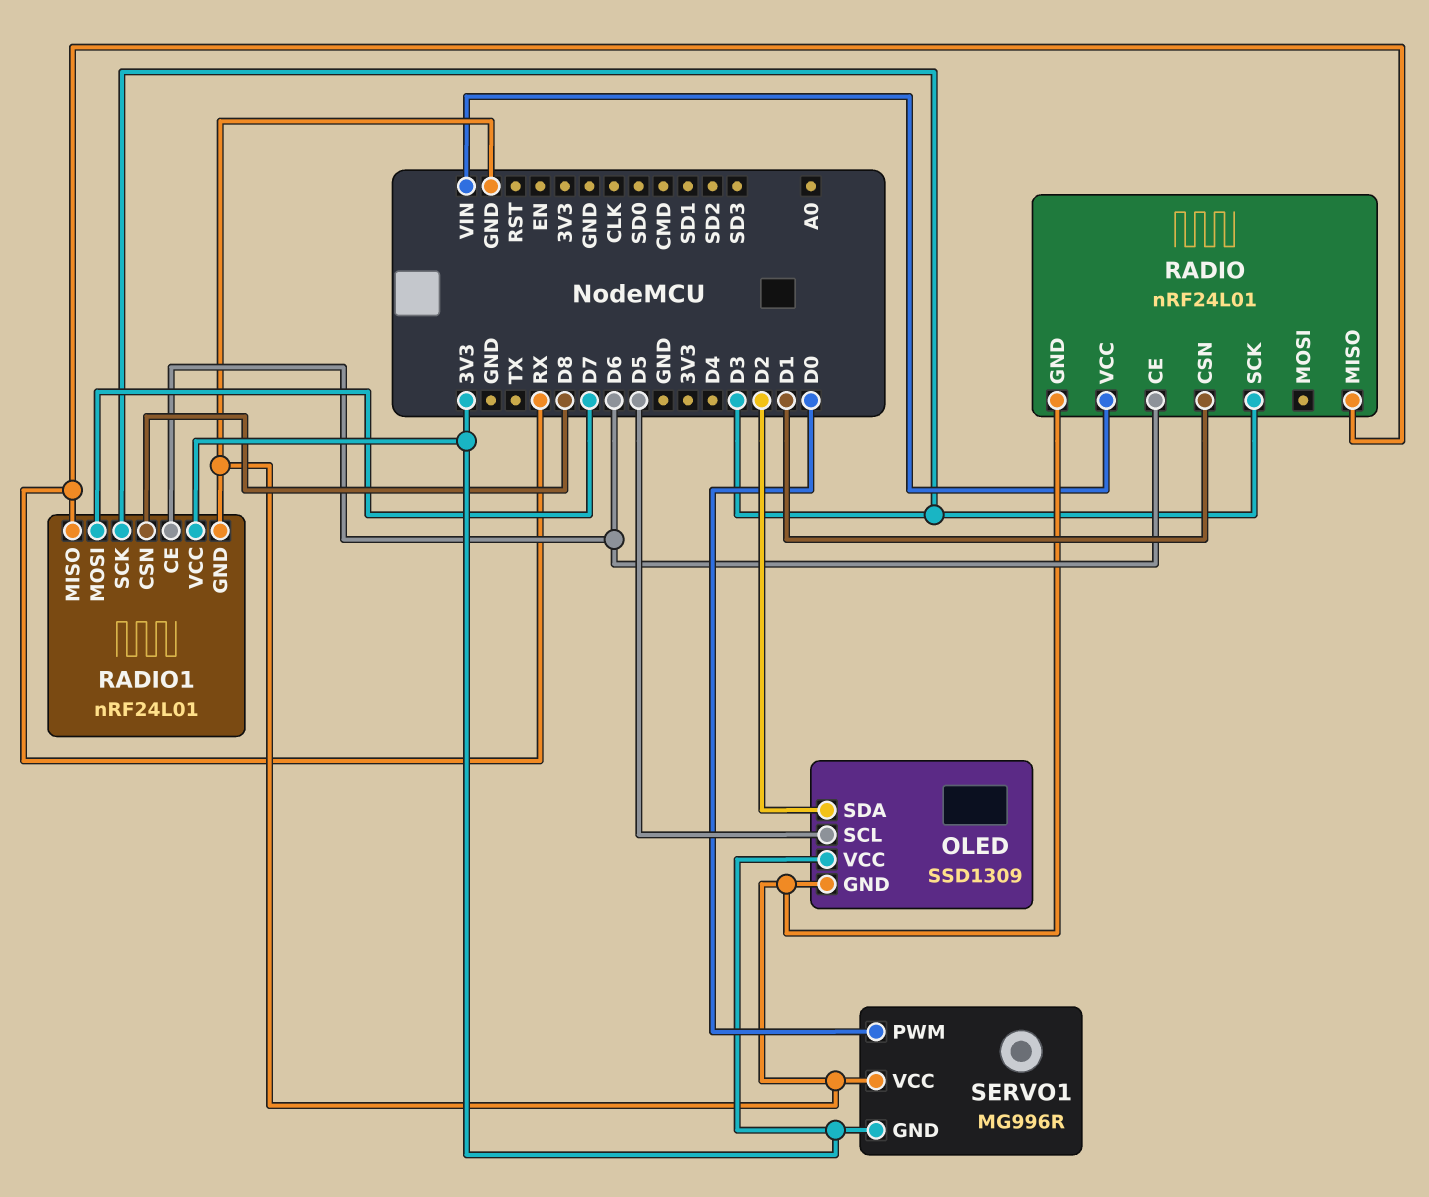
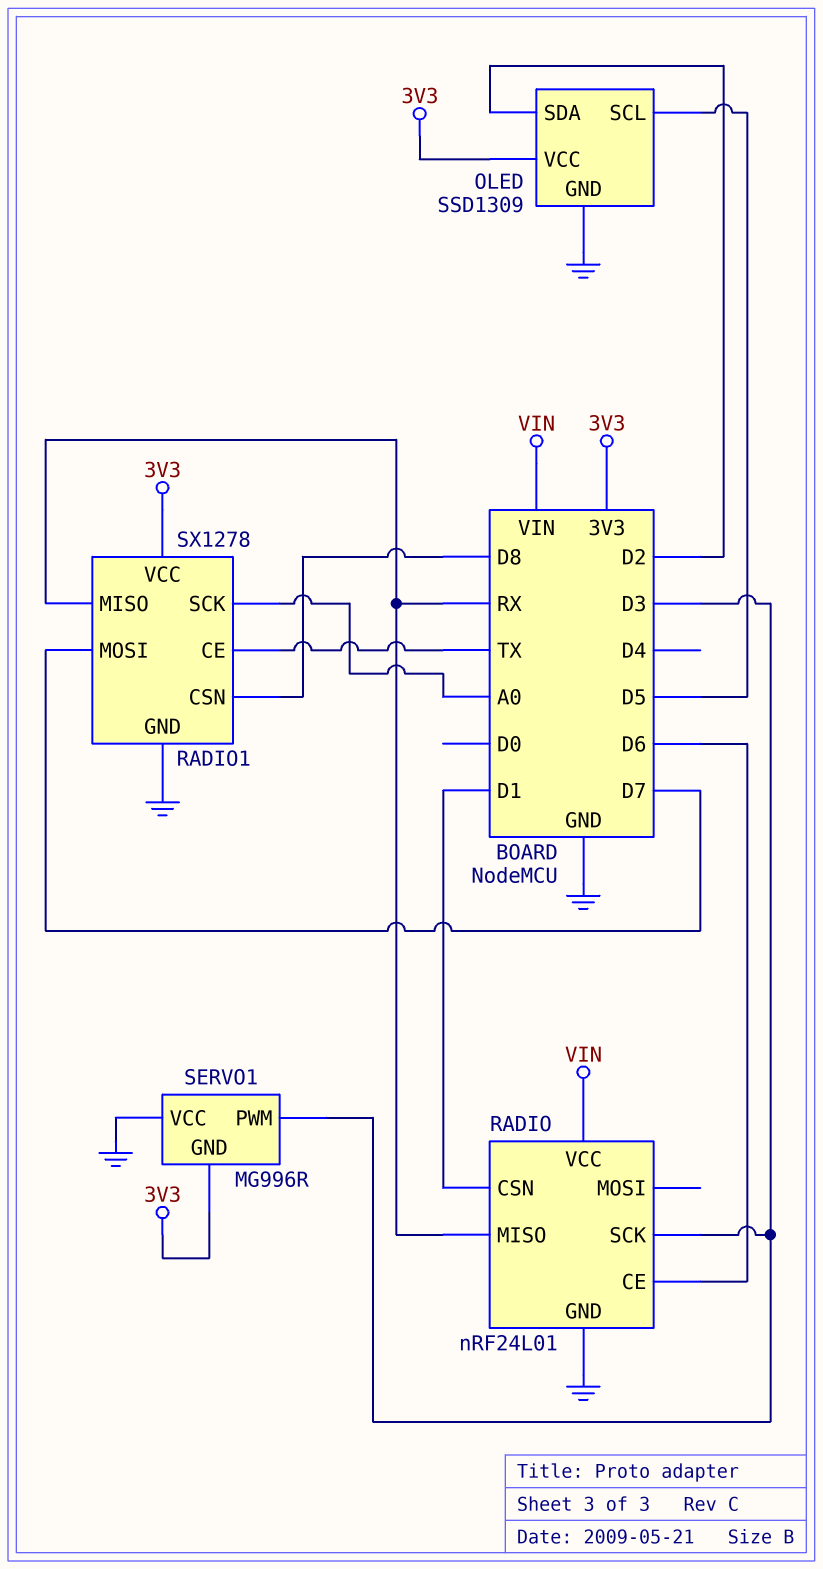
RADIO1: nRF24L01 -> SX1278
RADIO1 pin CE: D6 -> TX
RADIO1 pin SCK: D3 -> A0
SERVO1 pin PWM: D0 -> D3

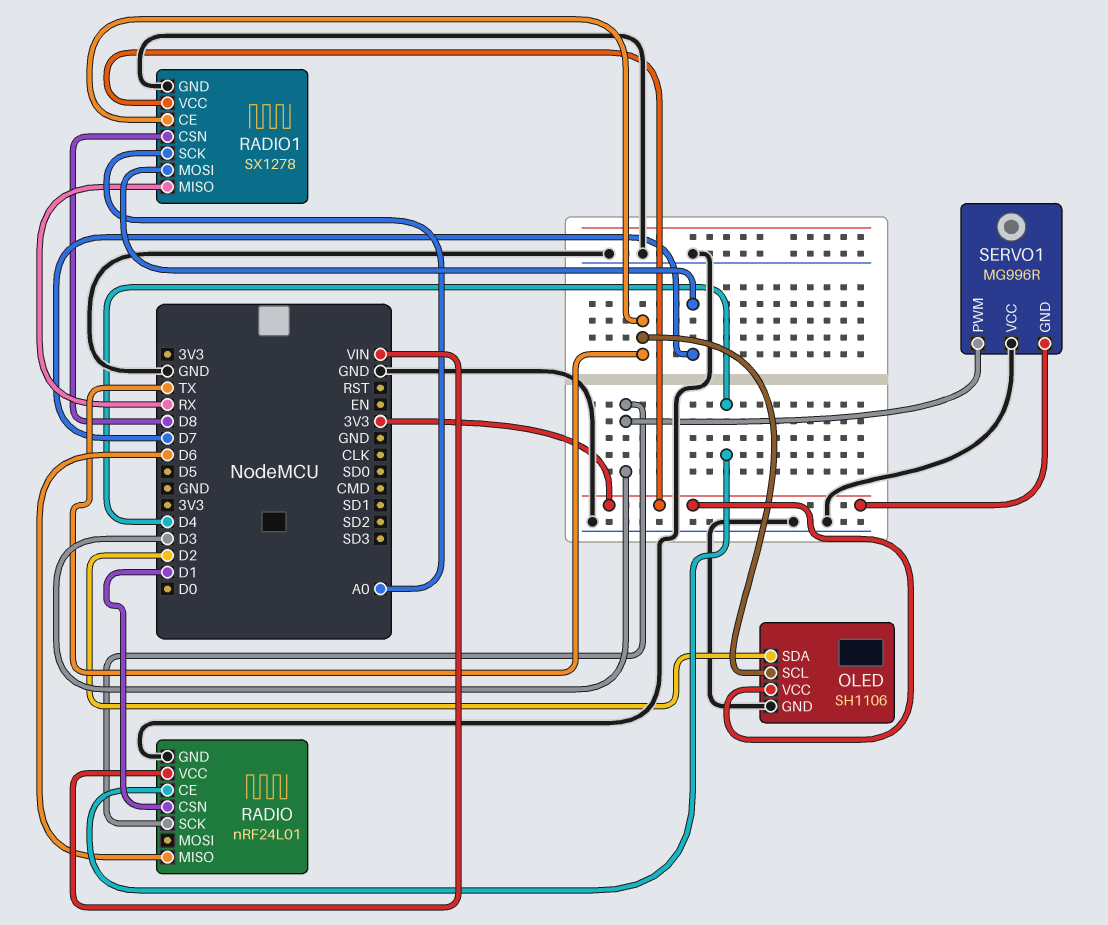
OLED: SSD1309 -> SH1106
OLED pin SCL: D5 -> TX
RADIO pin CE: D6 -> D4
RADIO pin MISO: RX -> D6

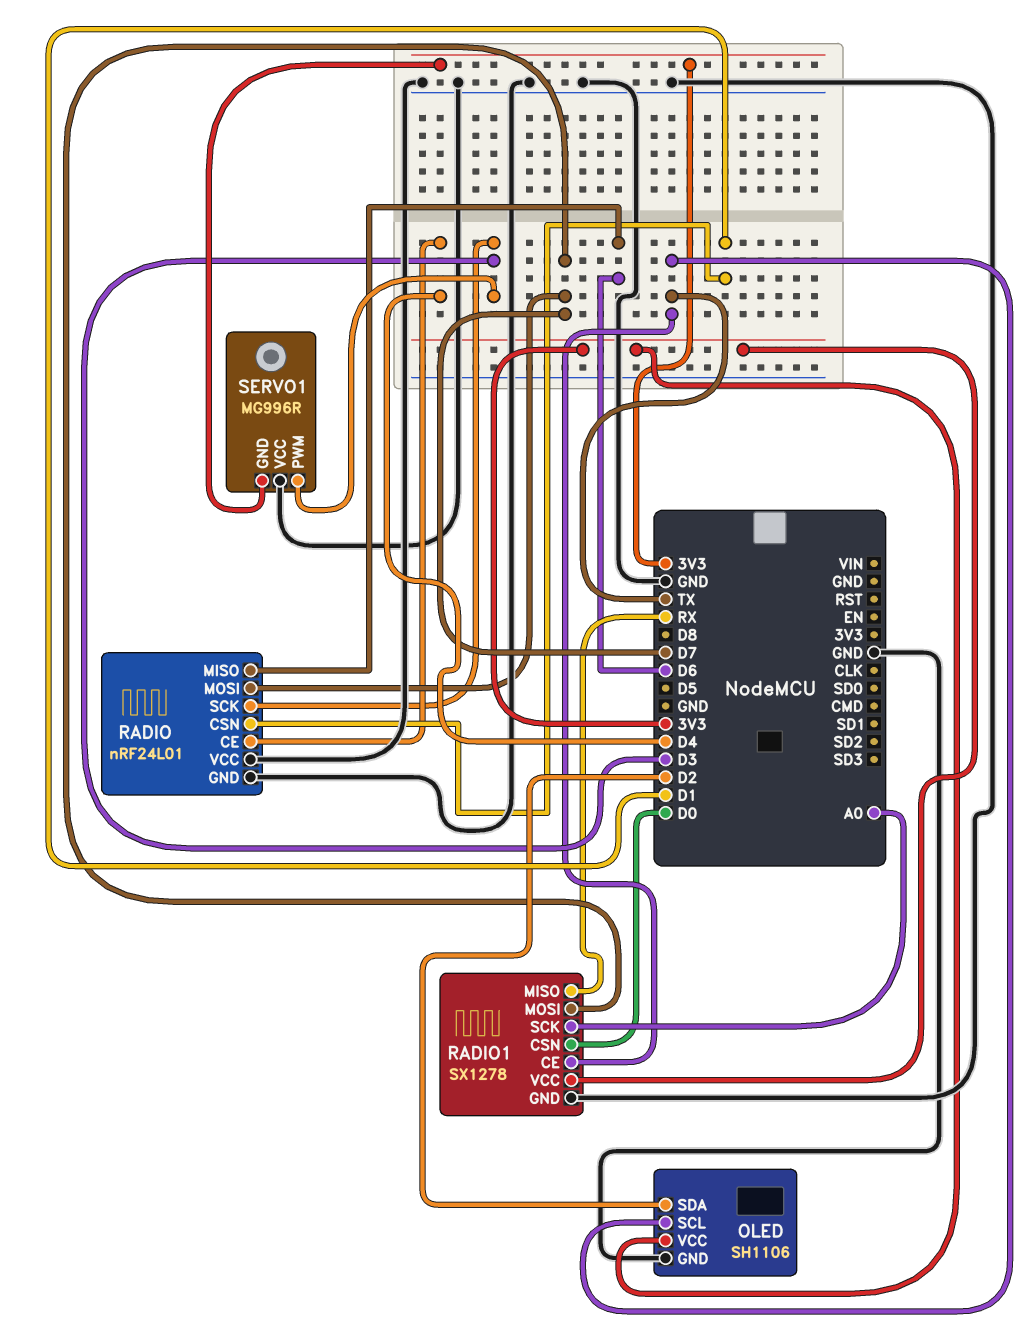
RADIO pin MOSI: none -> D7
RADIO pin VCC: VIN -> GND
RADIO1 pin CSN: D8 -> D0

